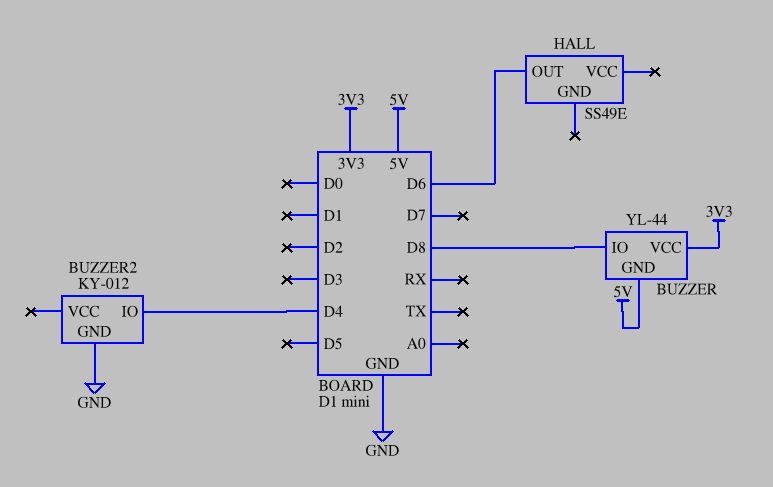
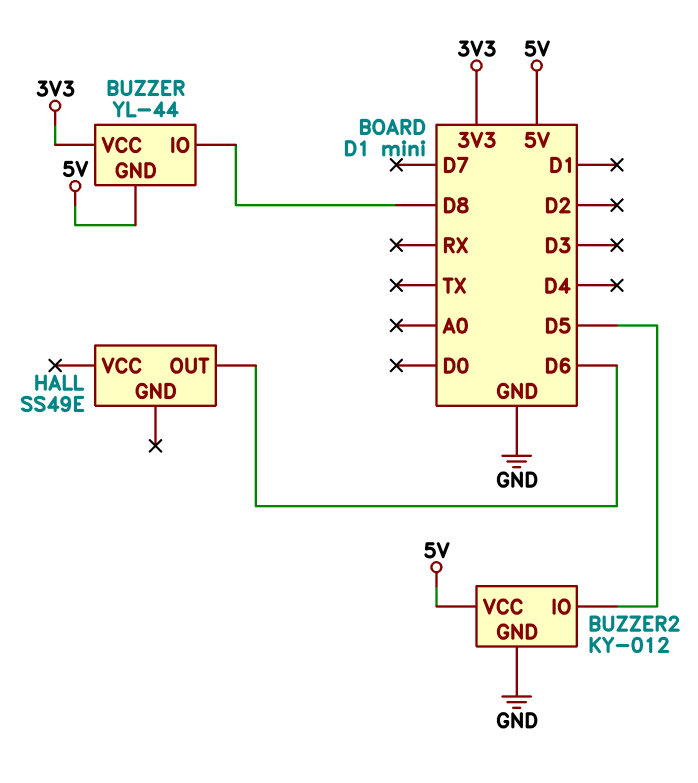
BUZZER2 pin IO: D4 -> D5
BUZZER2 pin VCC: none -> 5V

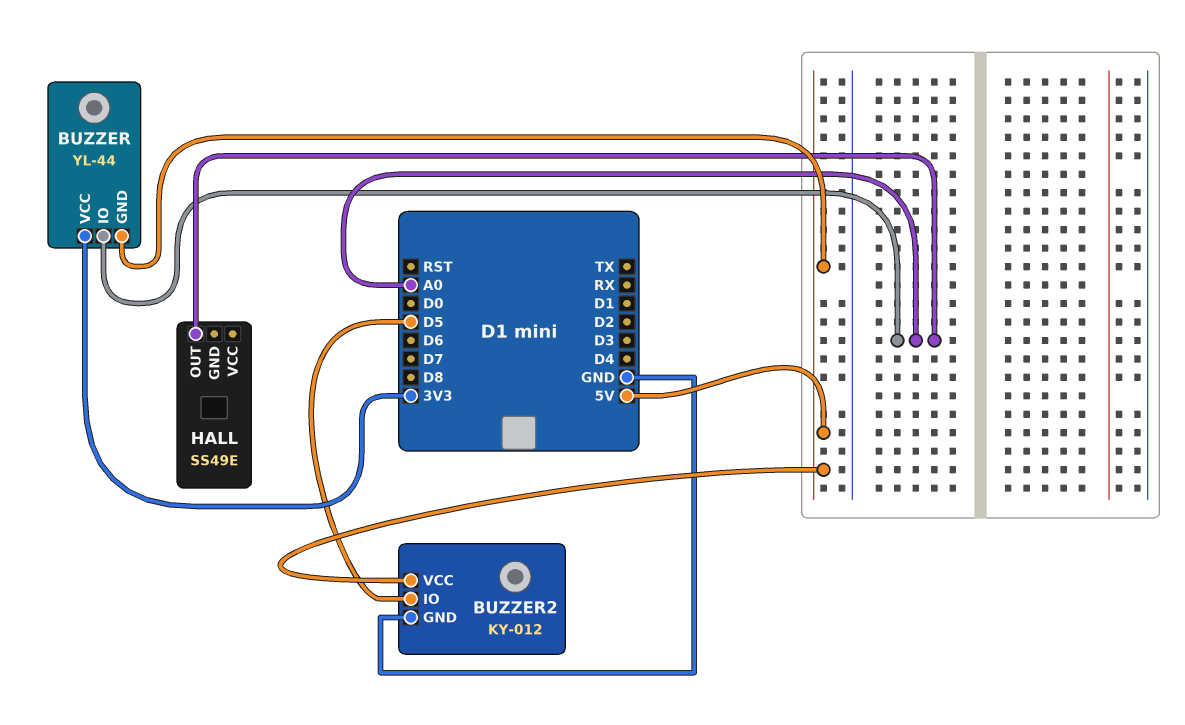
BUZZER pin IO: D8 -> A0
HALL pin OUT: D6 -> A0

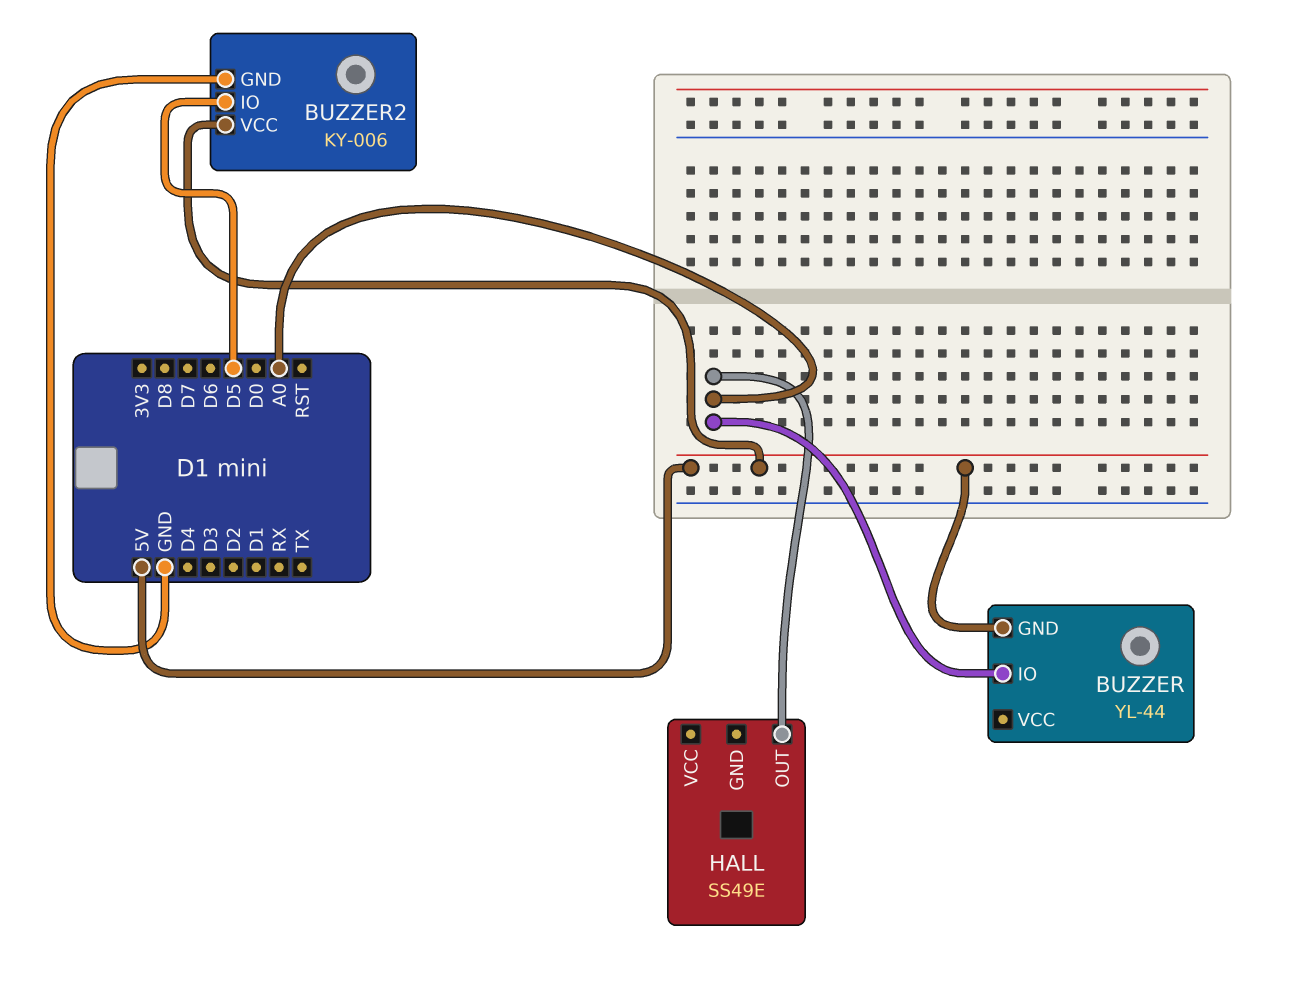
BUZZER pin VCC: 3V3 -> none
BUZZER2: KY-012 -> KY-006

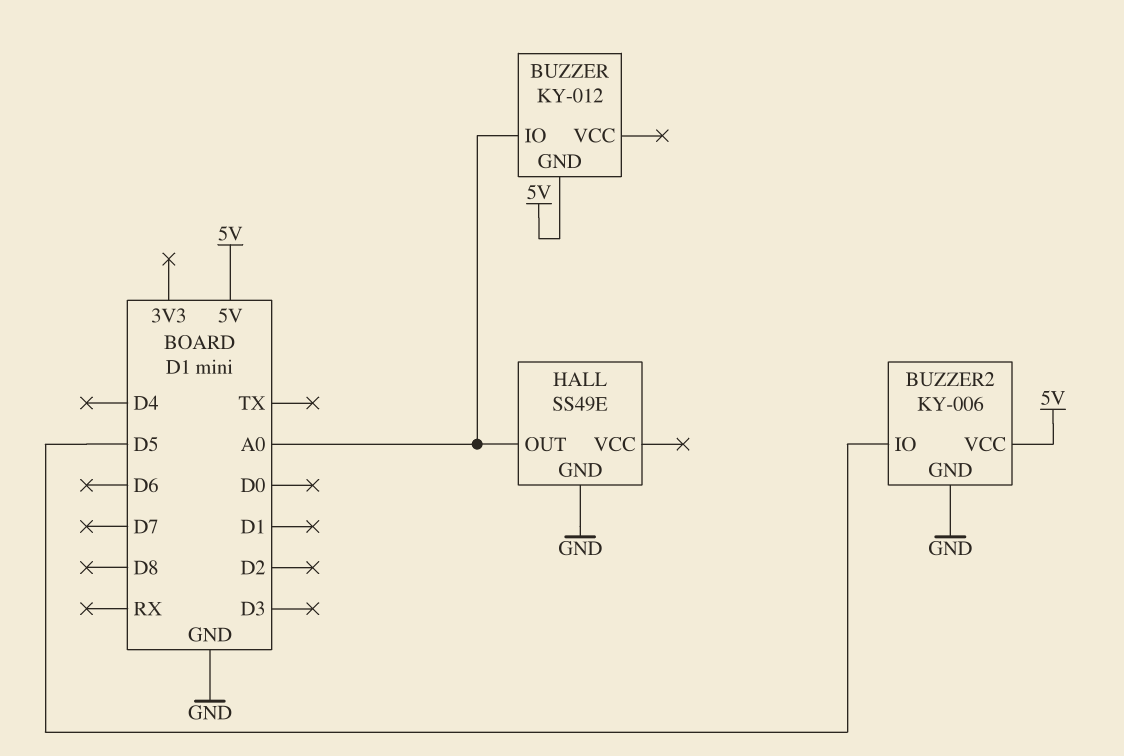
BUZZER: YL-44 -> KY-012
HALL pin GND: none -> GND

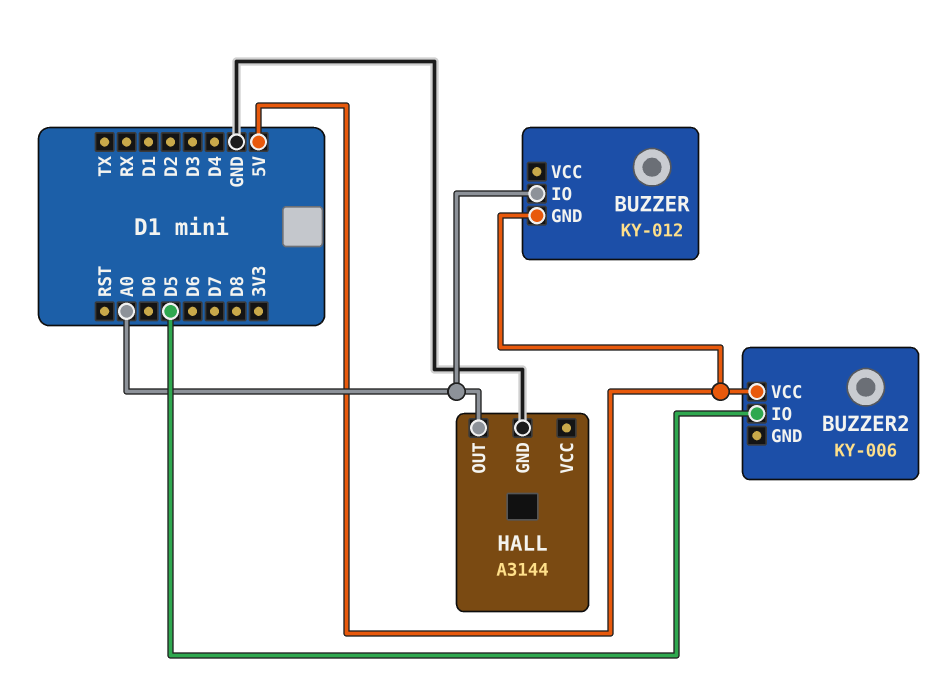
BUZZER2 pin GND: GND -> none
HALL: SS49E -> A3144

